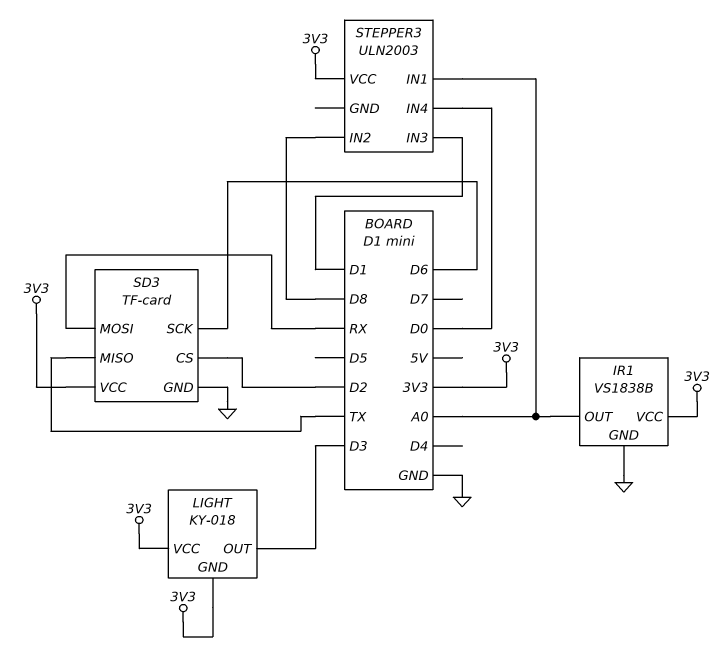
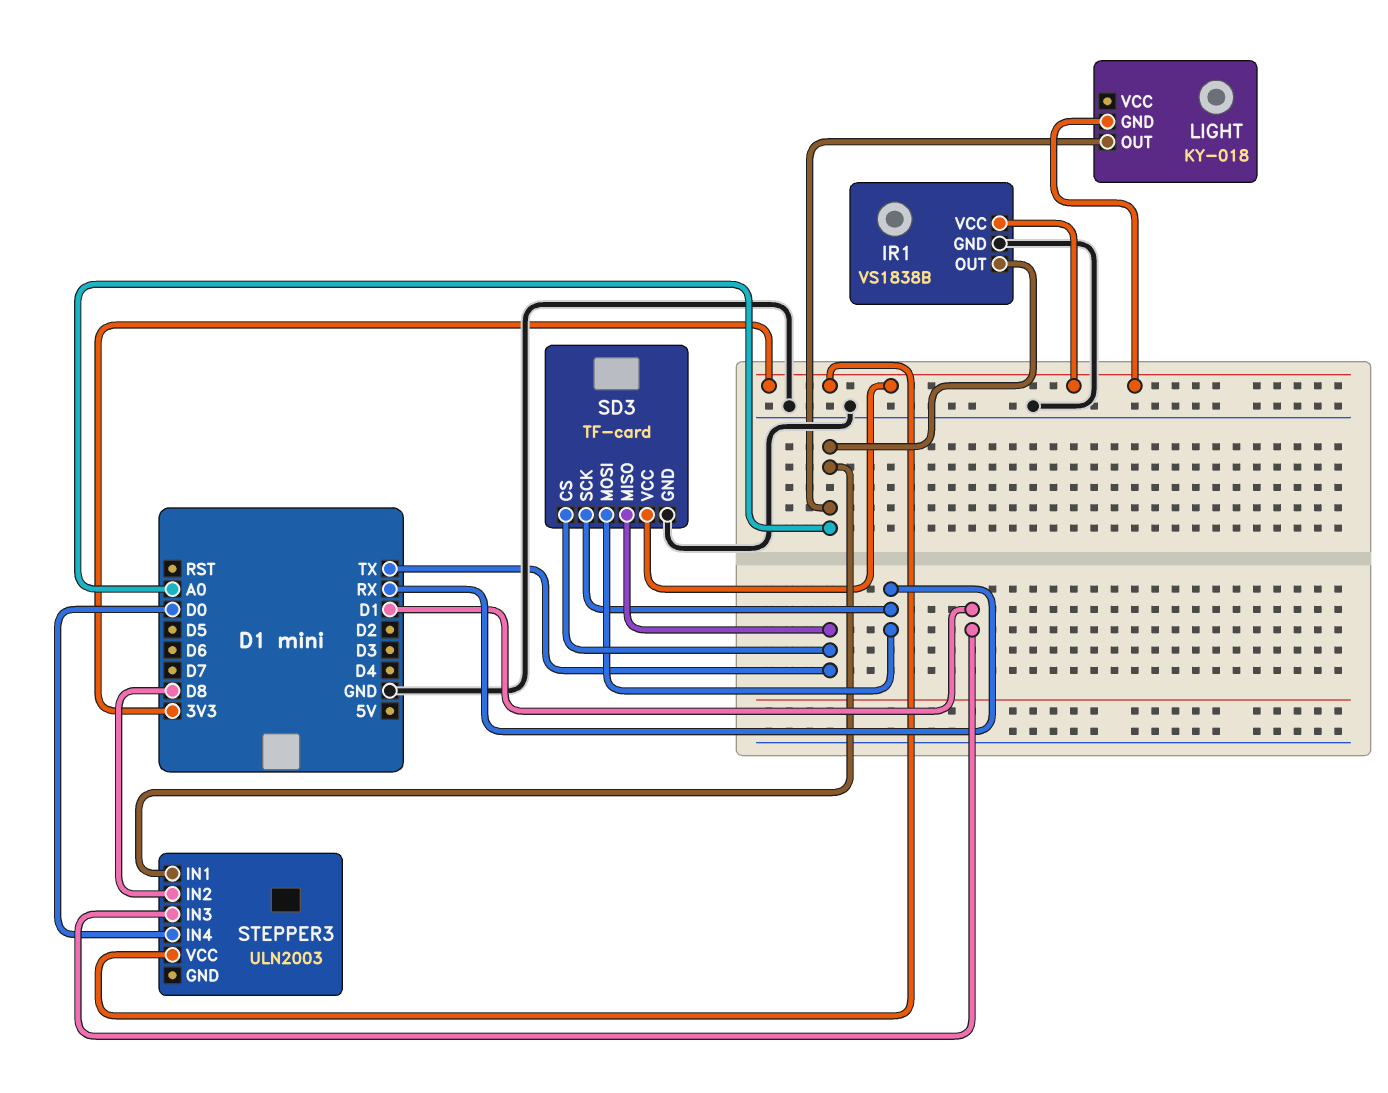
LIGHT pin OUT: D3 -> A0
LIGHT pin VCC: 3V3 -> none
SD3 pin CS: D2 -> TX
SD3 pin SCK: D6 -> RX

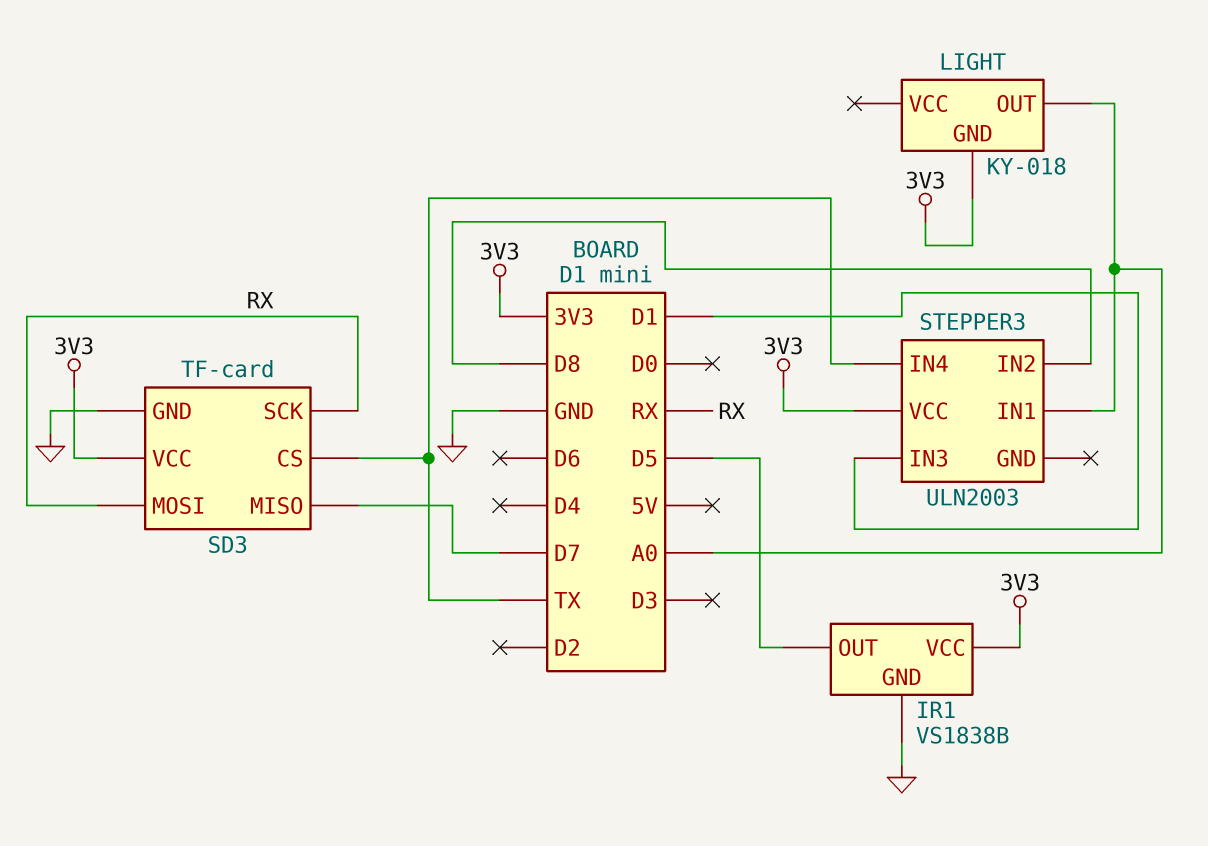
IR1 pin OUT: A0 -> D5
SD3 pin MISO: TX -> D7
STEPPER3 pin IN4: D0 -> TX

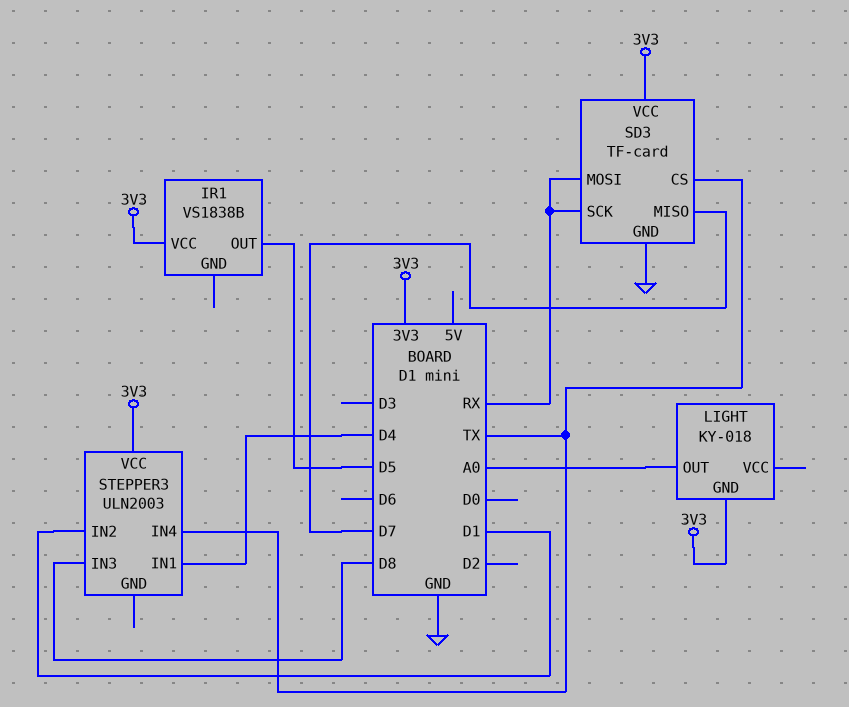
IR1 pin GND: GND -> none
STEPPER3 pin IN1: A0 -> D4
STEPPER3 pin IN2: D8 -> D1
STEPPER3 pin IN3: D1 -> D8

